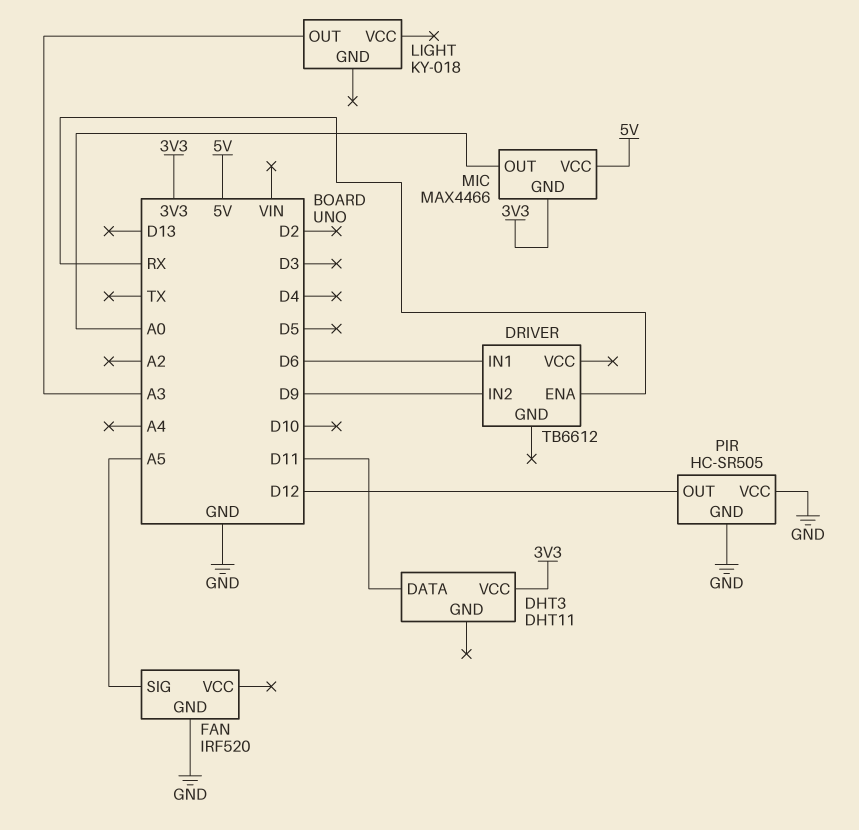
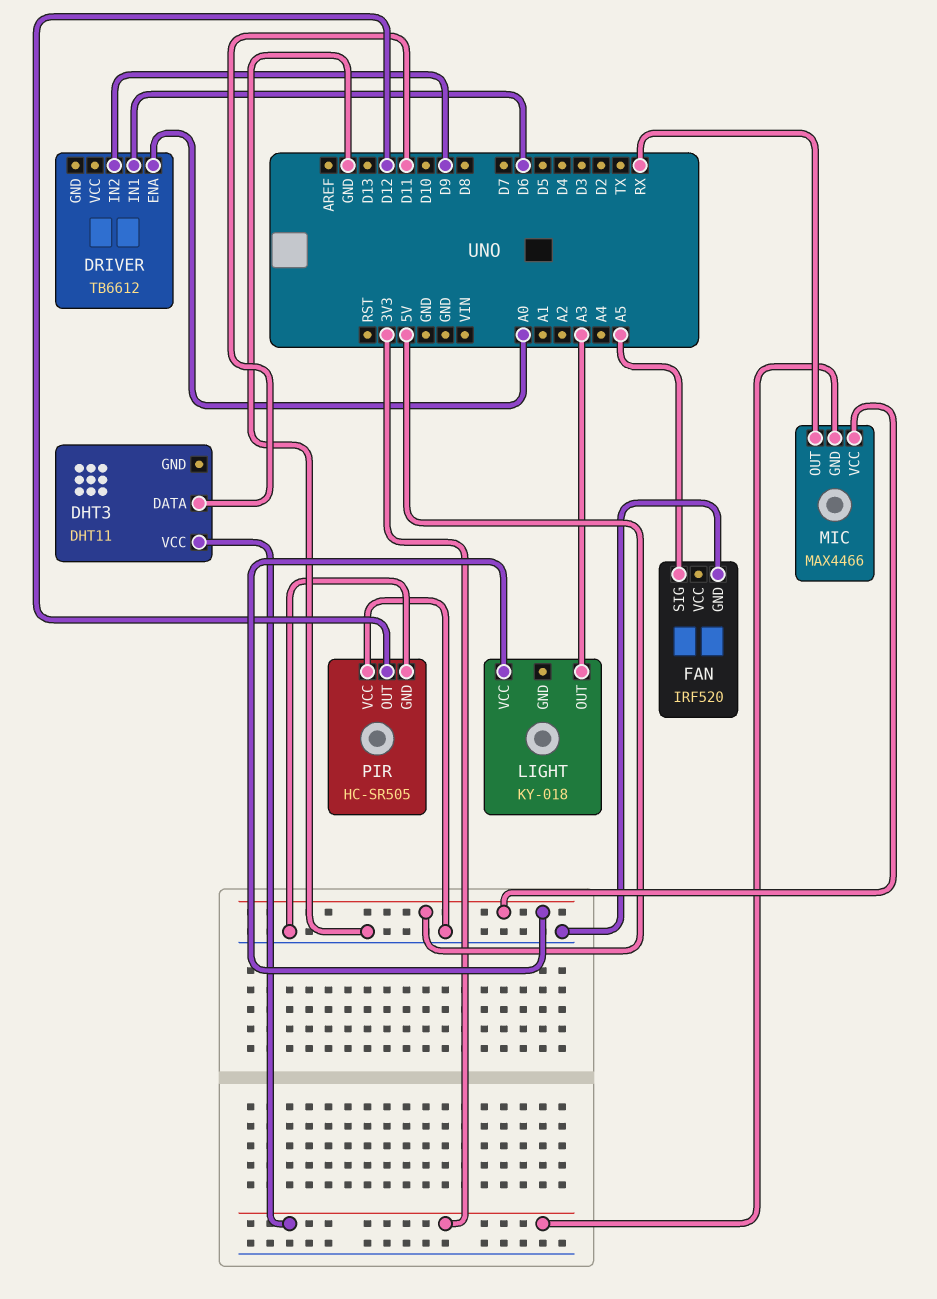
DRIVER pin ENA: RX -> A0
LIGHT pin VCC: none -> 5V
MIC pin OUT: A0 -> RX

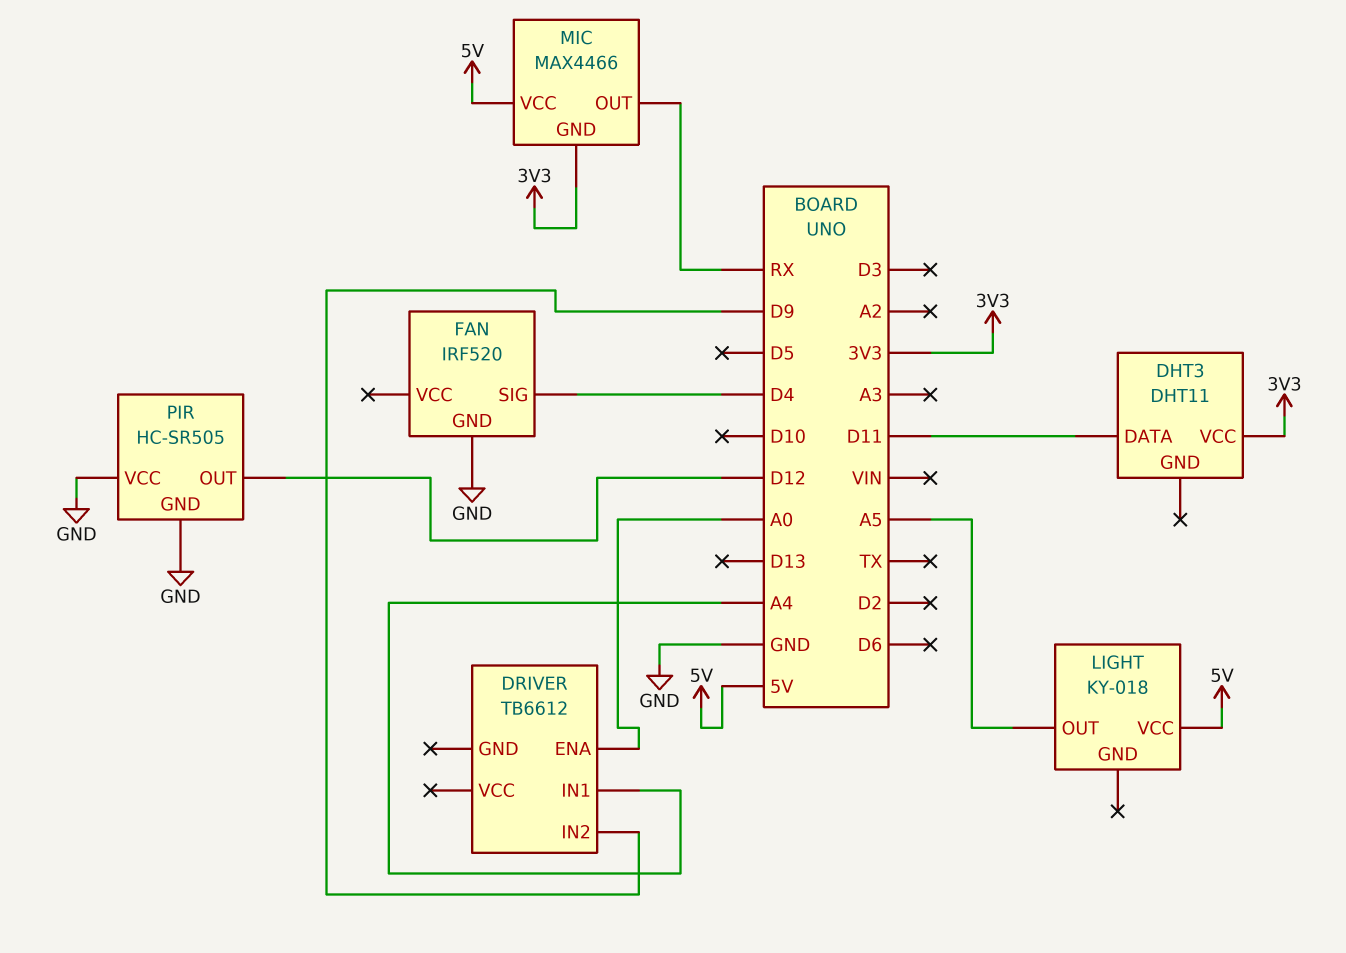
DRIVER pin IN1: D6 -> A4
FAN pin SIG: A5 -> D4
LIGHT pin OUT: A3 -> A5

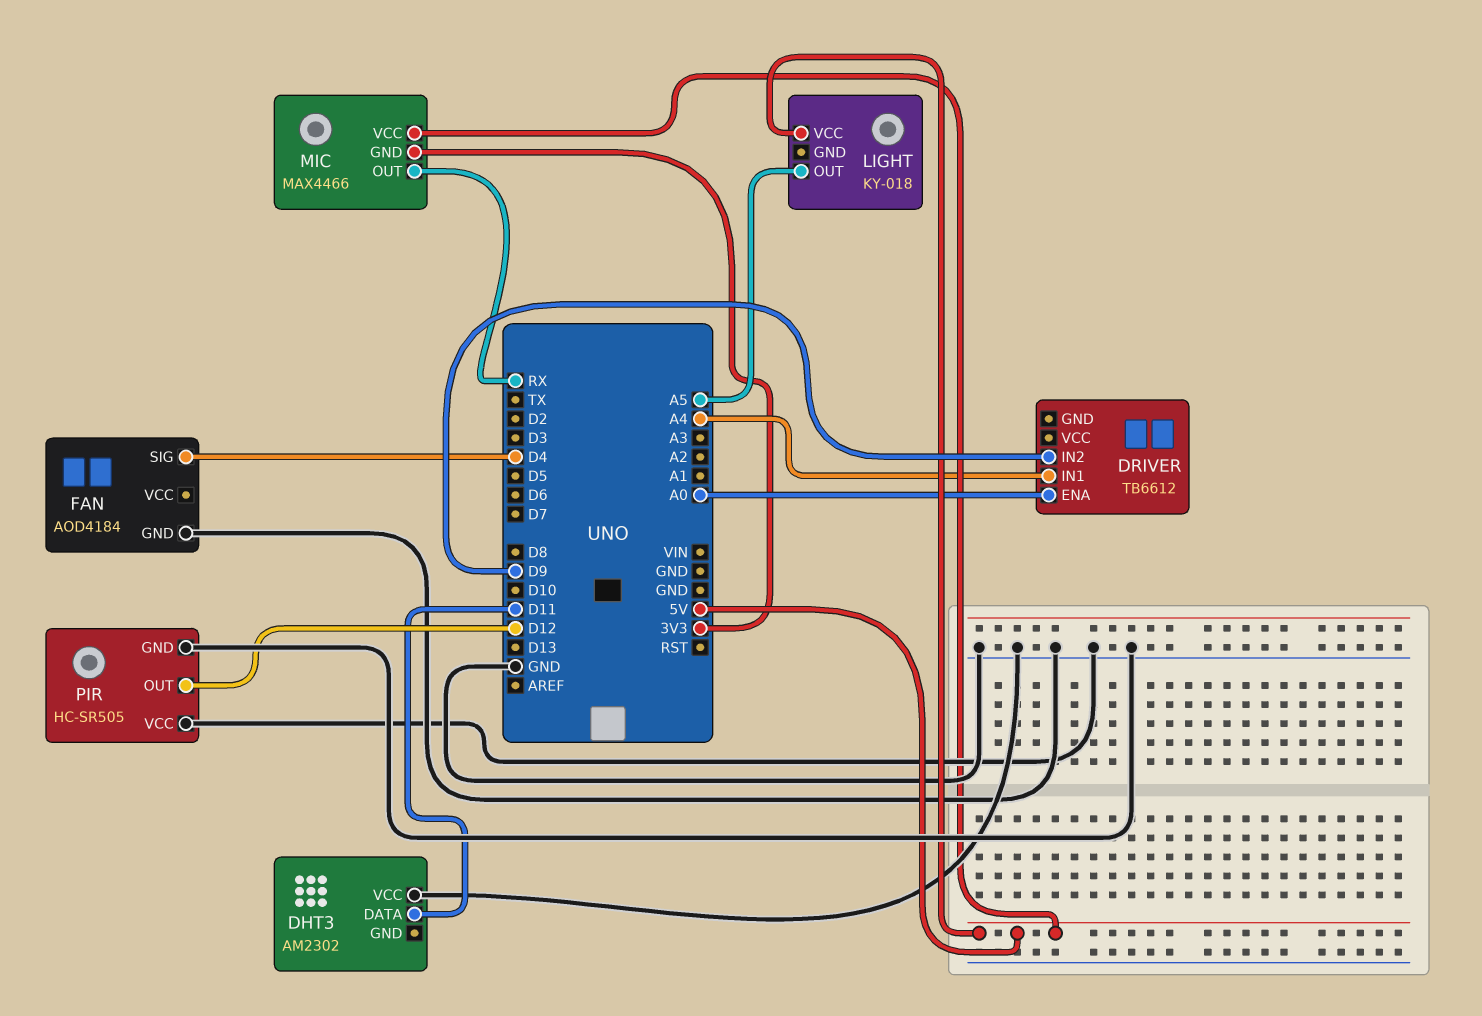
DHT3: DHT11 -> AM2302
DHT3 pin VCC: 3V3 -> GND
FAN: IRF520 -> AOD4184

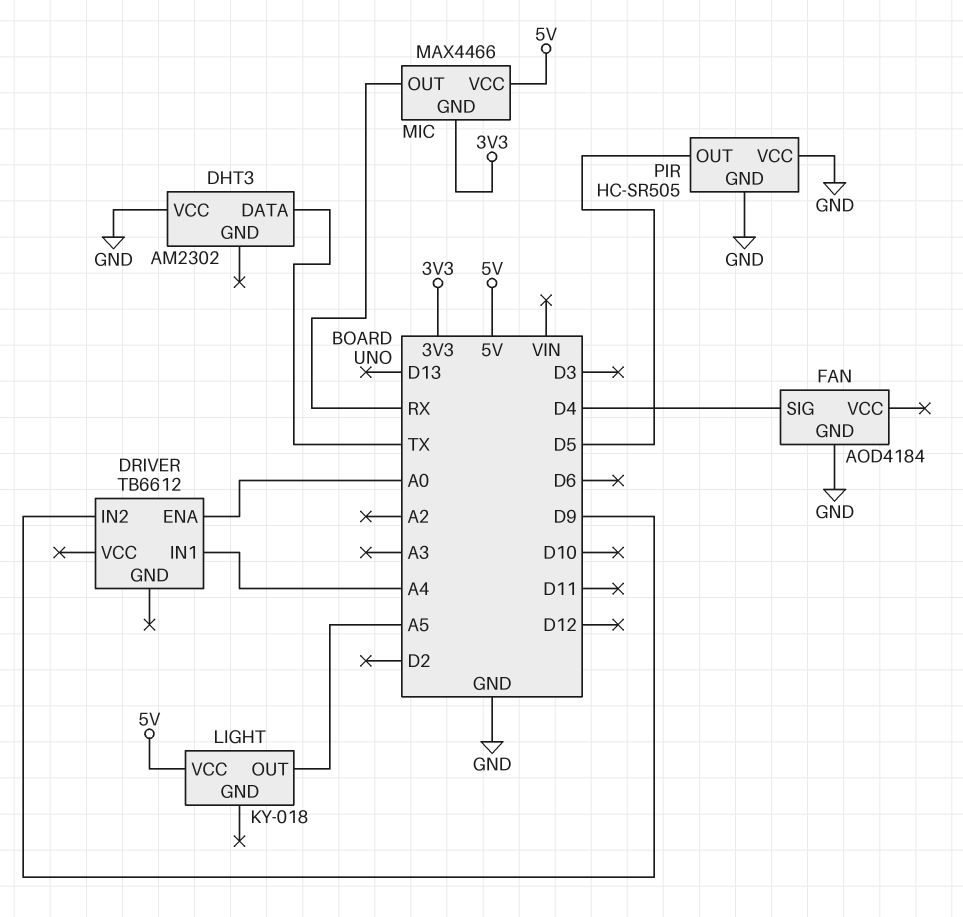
DHT3 pin DATA: D11 -> TX
PIR pin OUT: D12 -> D5

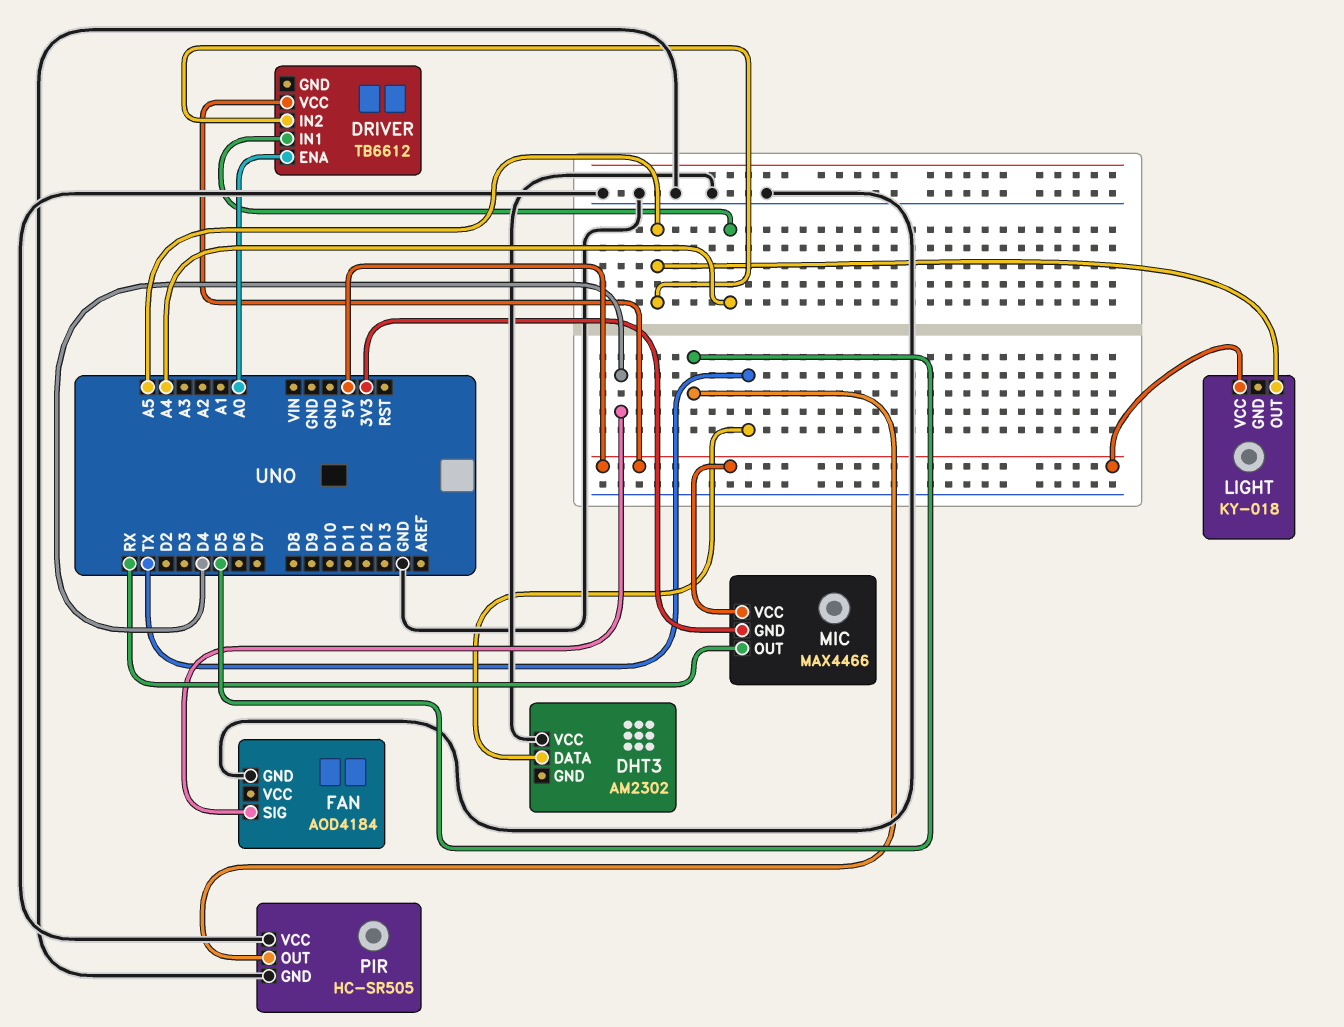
DRIVER pin IN2: D9 -> A5
DRIVER pin VCC: none -> 5V

